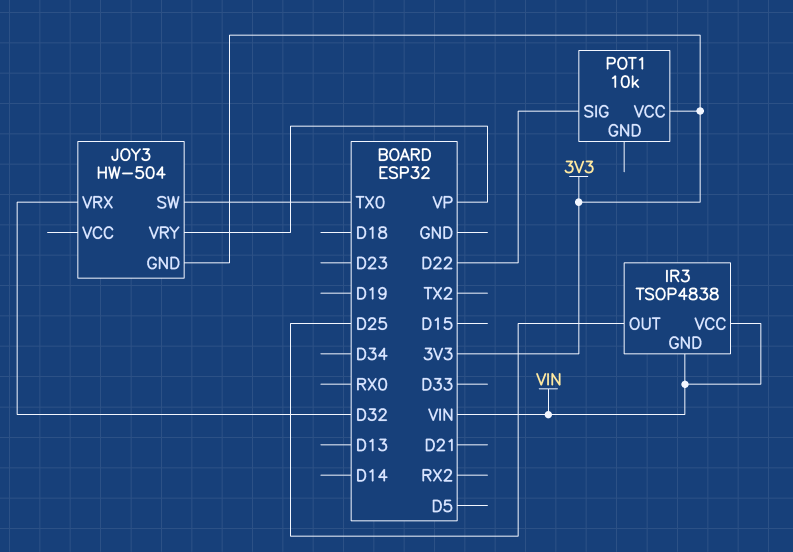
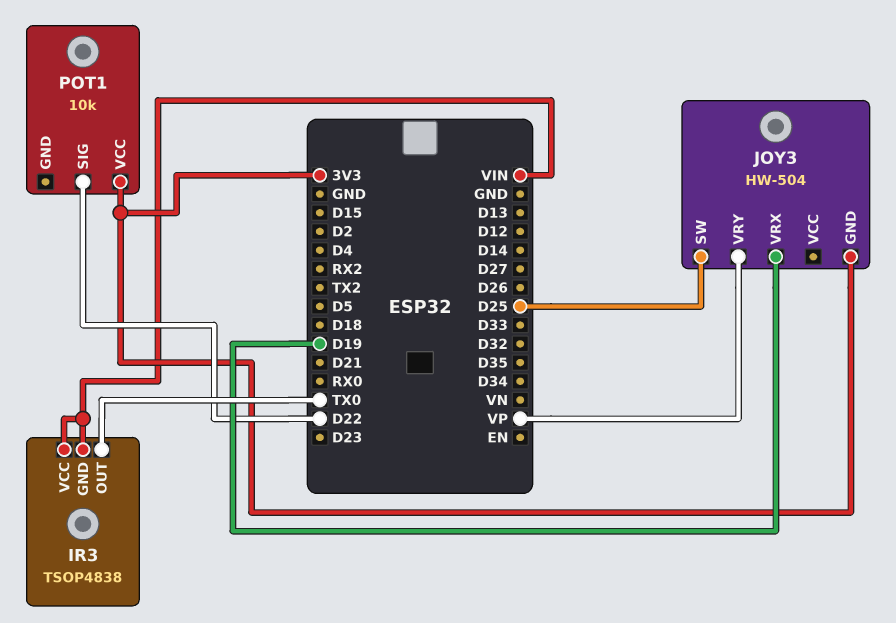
IR3 pin OUT: D25 -> TX0
JOY3 pin SW: TX0 -> D25
JOY3 pin VRX: D32 -> D19

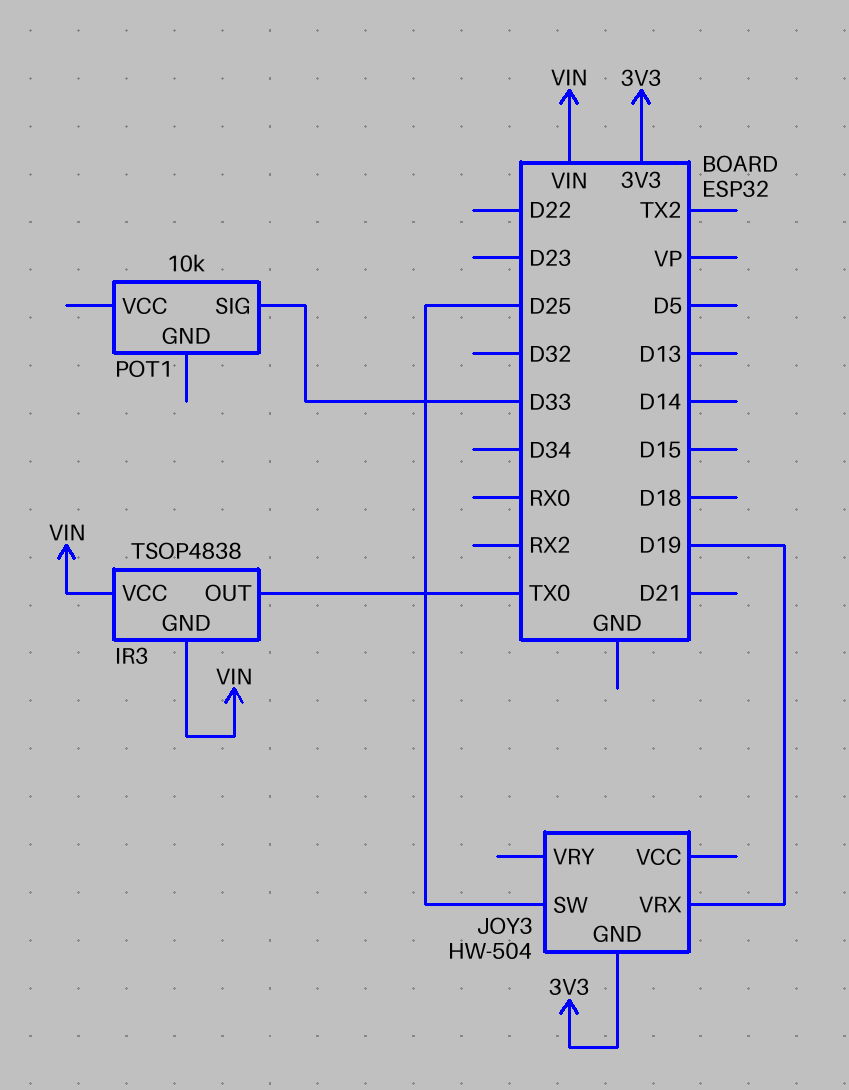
JOY3 pin VRY: VP -> none
POT1 pin SIG: D22 -> D33
POT1 pin VCC: 3V3 -> none

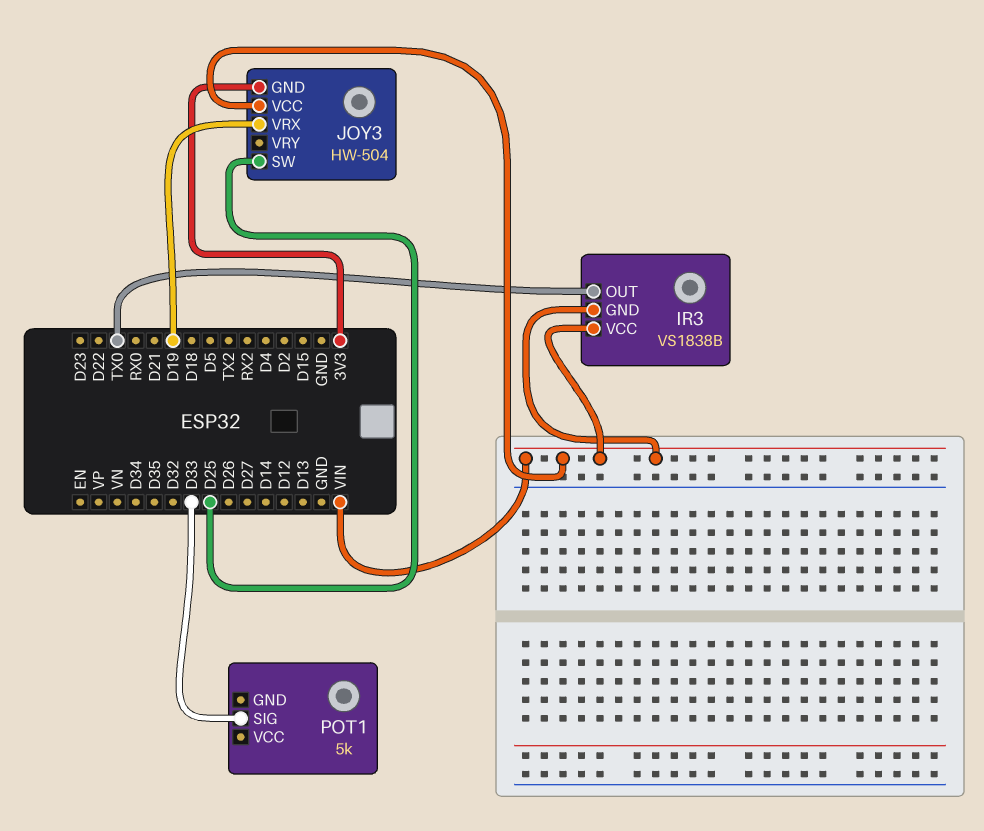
IR3: TSOP4838 -> VS1838B
JOY3 pin VCC: none -> VIN
POT1: 10k -> 5k

